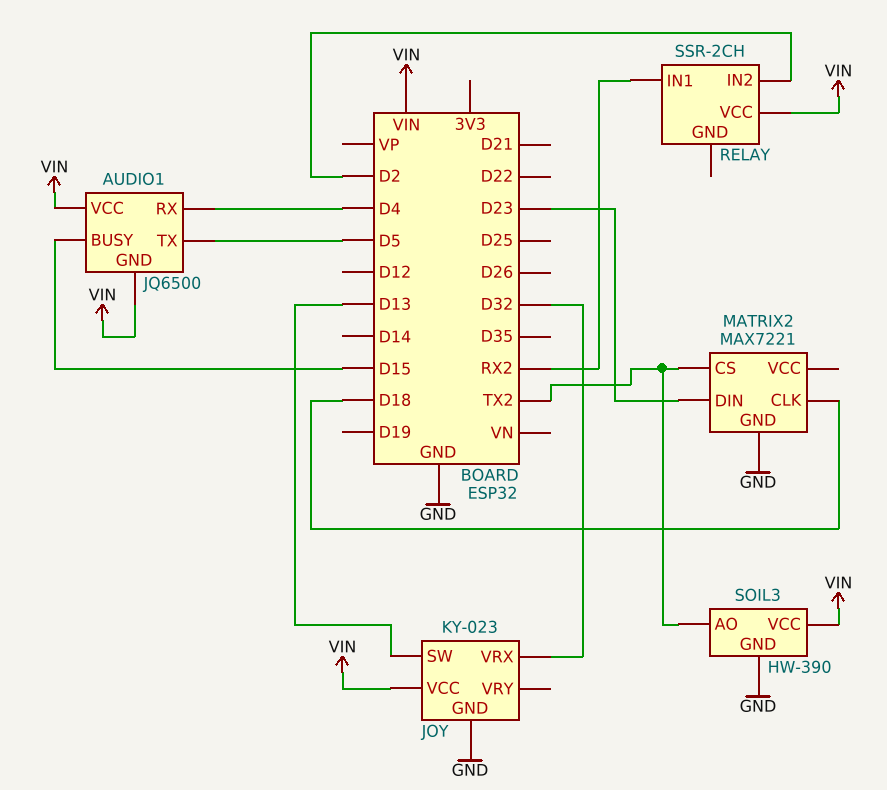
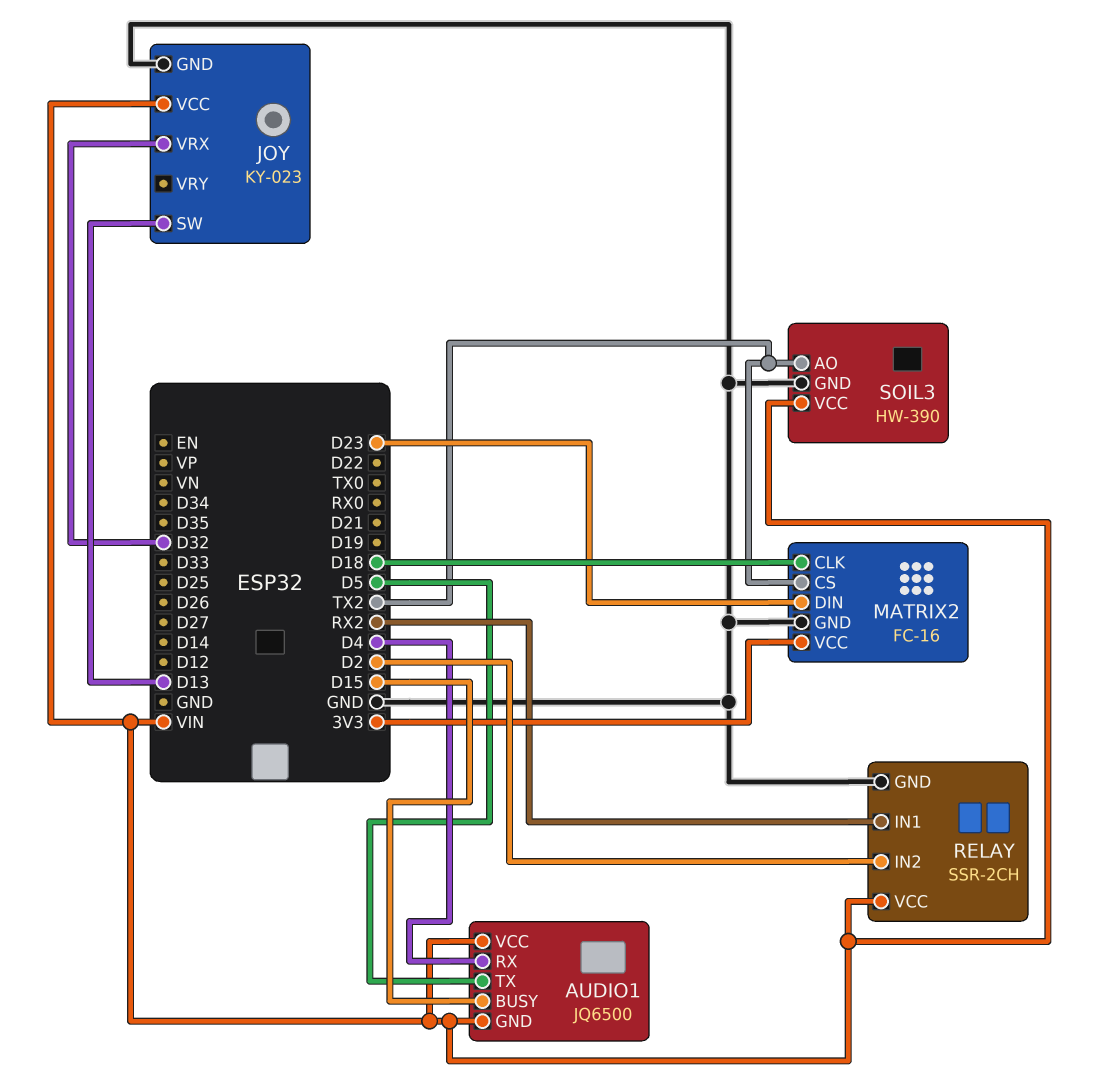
MATRIX2: MAX7221 -> FC-16
MATRIX2 pin VCC: none -> 3V3
RELAY pin GND: none -> GND

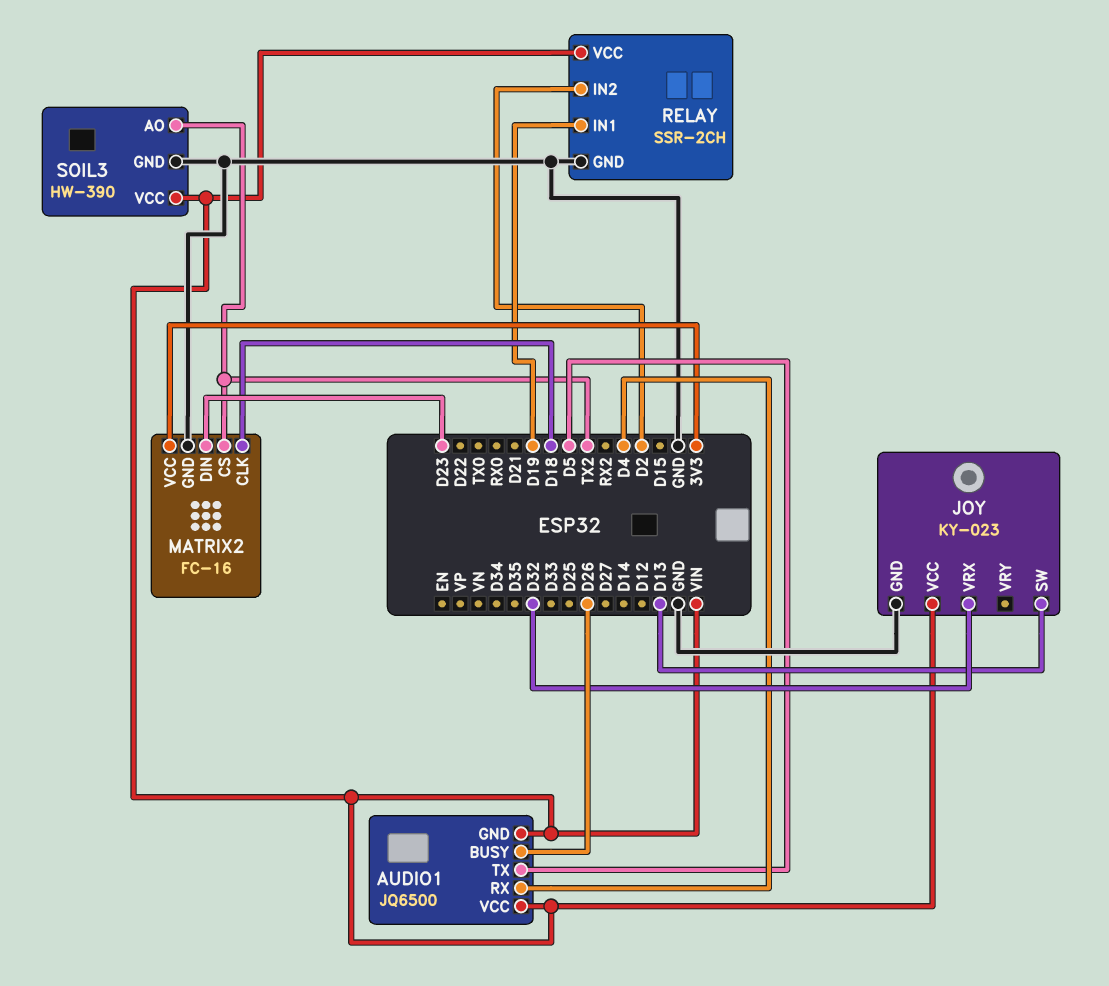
AUDIO1 pin BUSY: D15 -> D26
RELAY pin IN1: RX2 -> D19

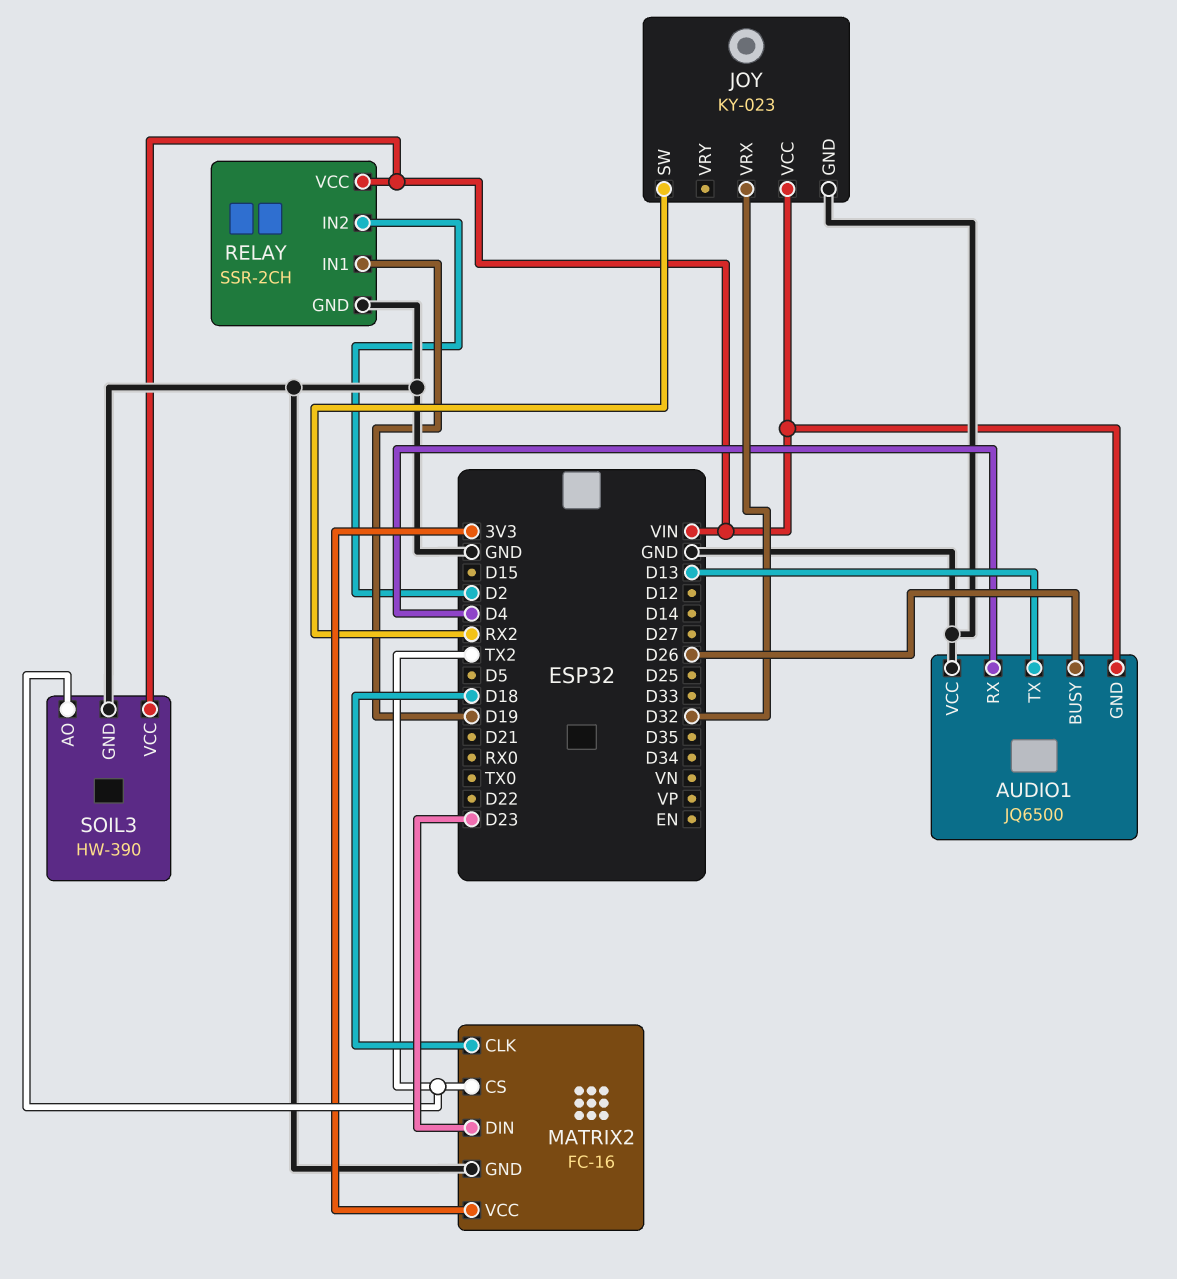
AUDIO1 pin TX: D5 -> D13
AUDIO1 pin VCC: VIN -> GND
JOY pin SW: D13 -> RX2

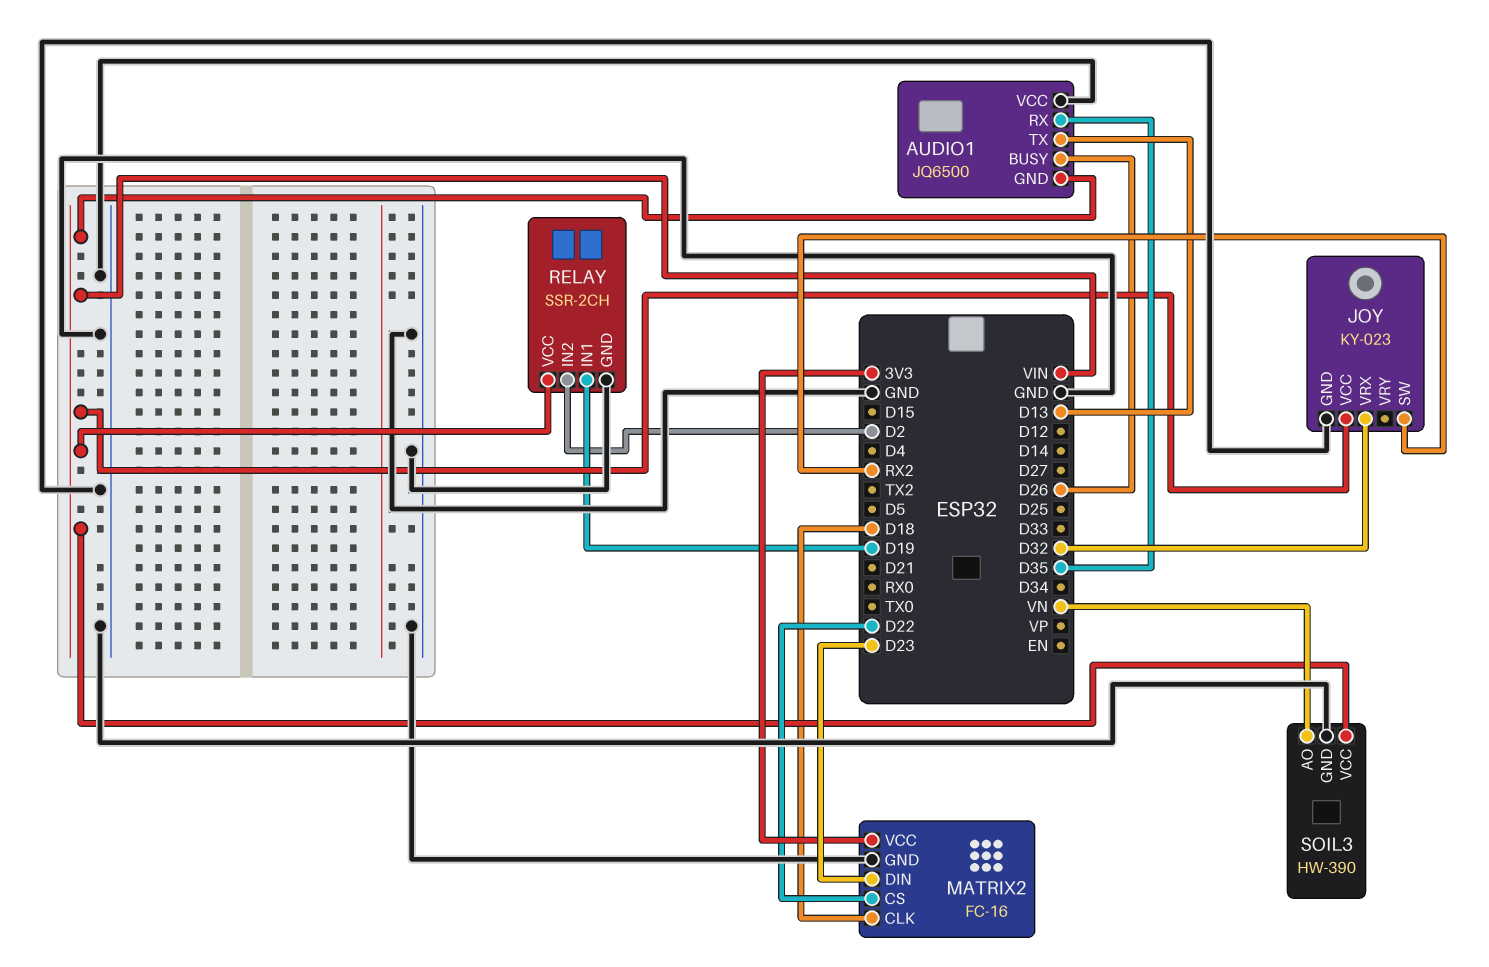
AUDIO1 pin RX: D4 -> D35
MATRIX2 pin CS: TX2 -> D22
SOIL3 pin AO: TX2 -> VN

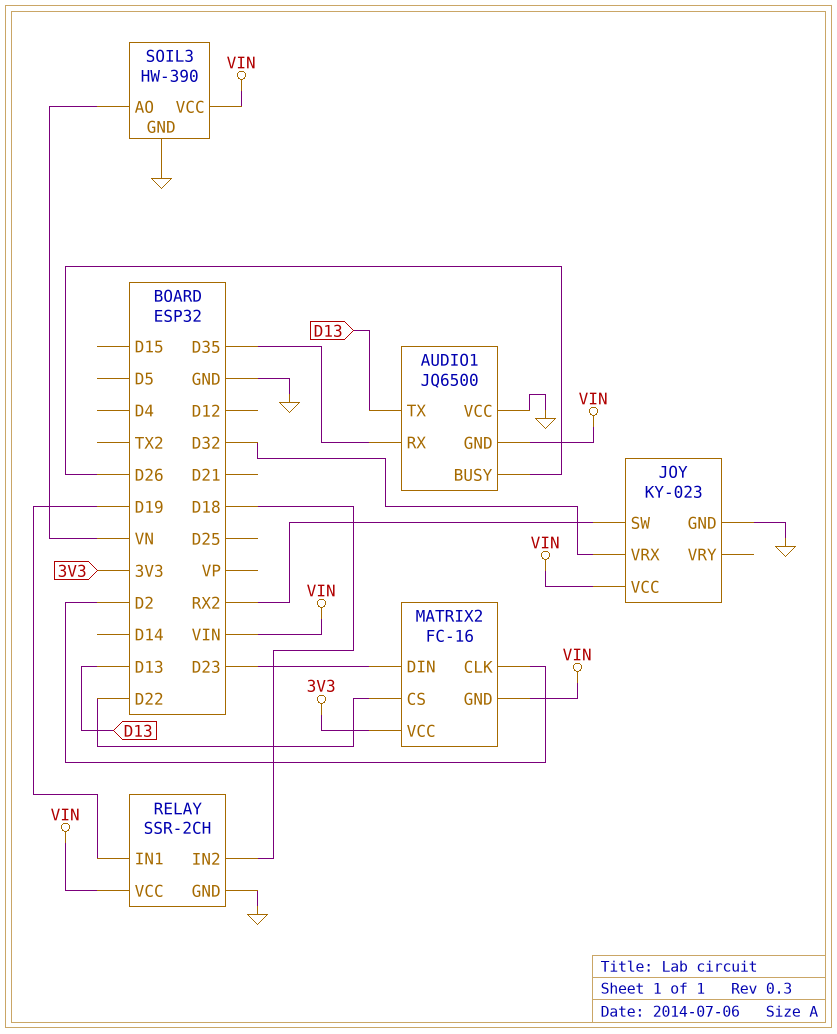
MATRIX2 pin CLK: D18 -> D2
MATRIX2 pin GND: GND -> VIN
RELAY pin IN2: D2 -> D18

